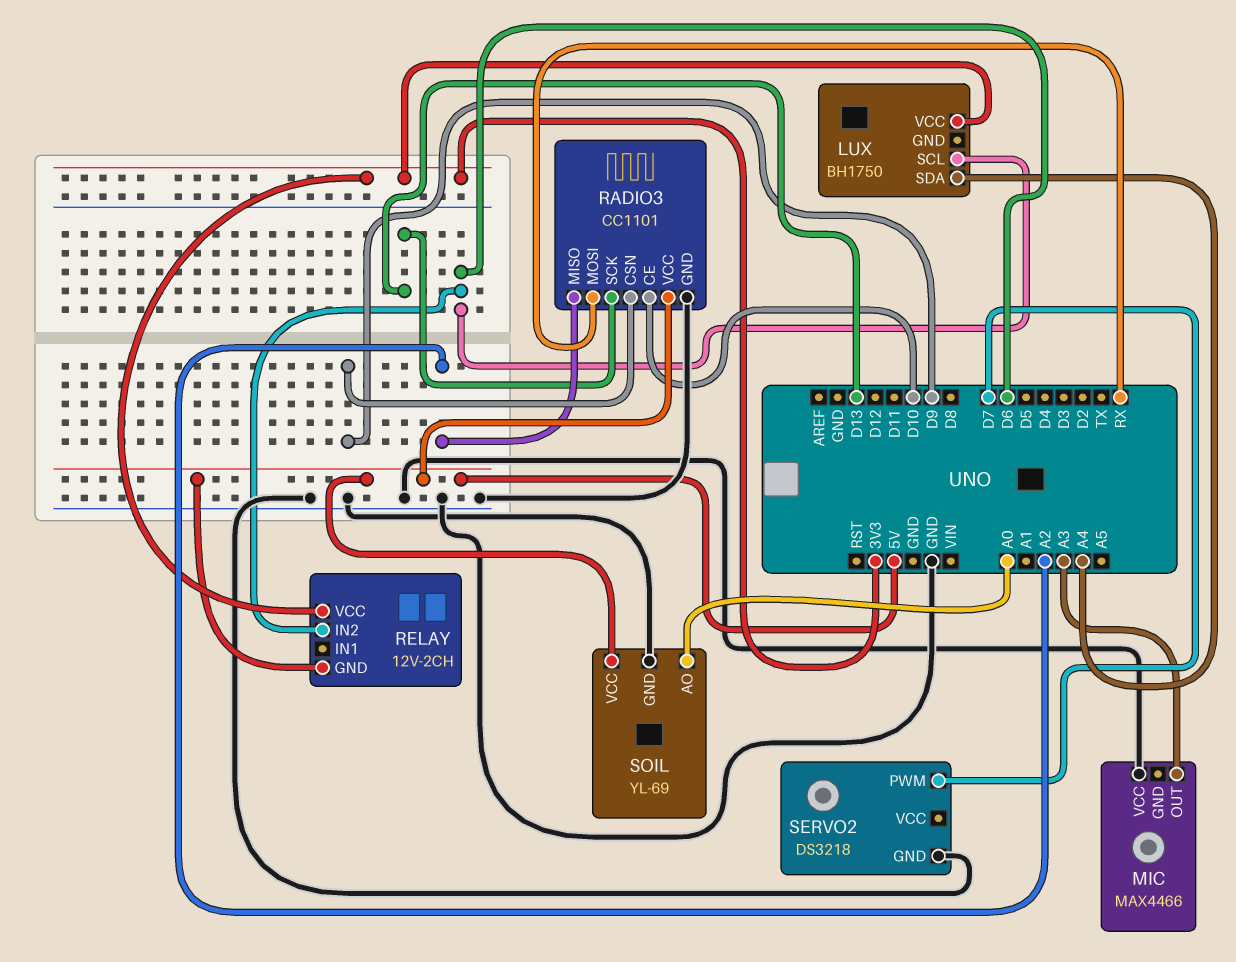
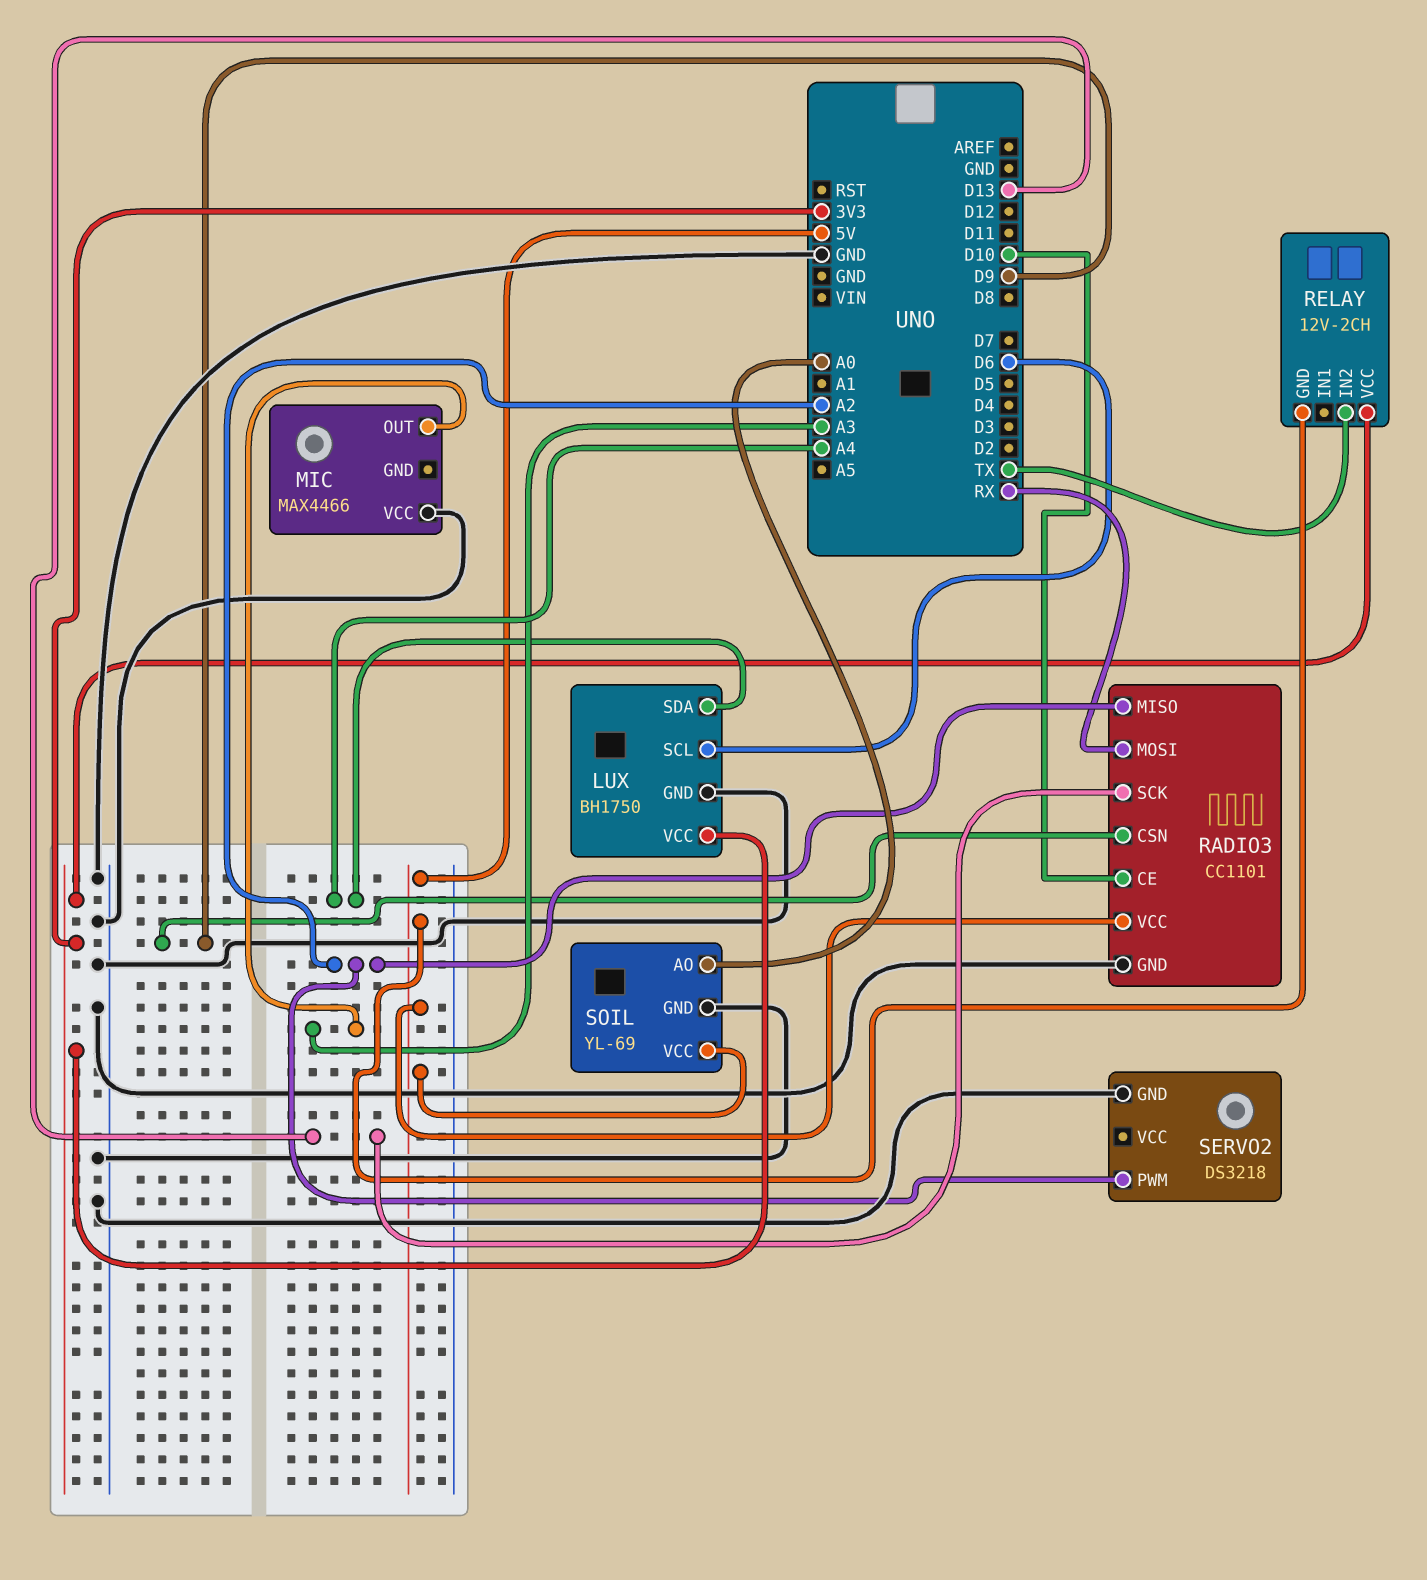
LUX pin GND: none -> GND
RELAY pin IN2: D6 -> TX
SERVO2 pin PWM: D7 -> A2

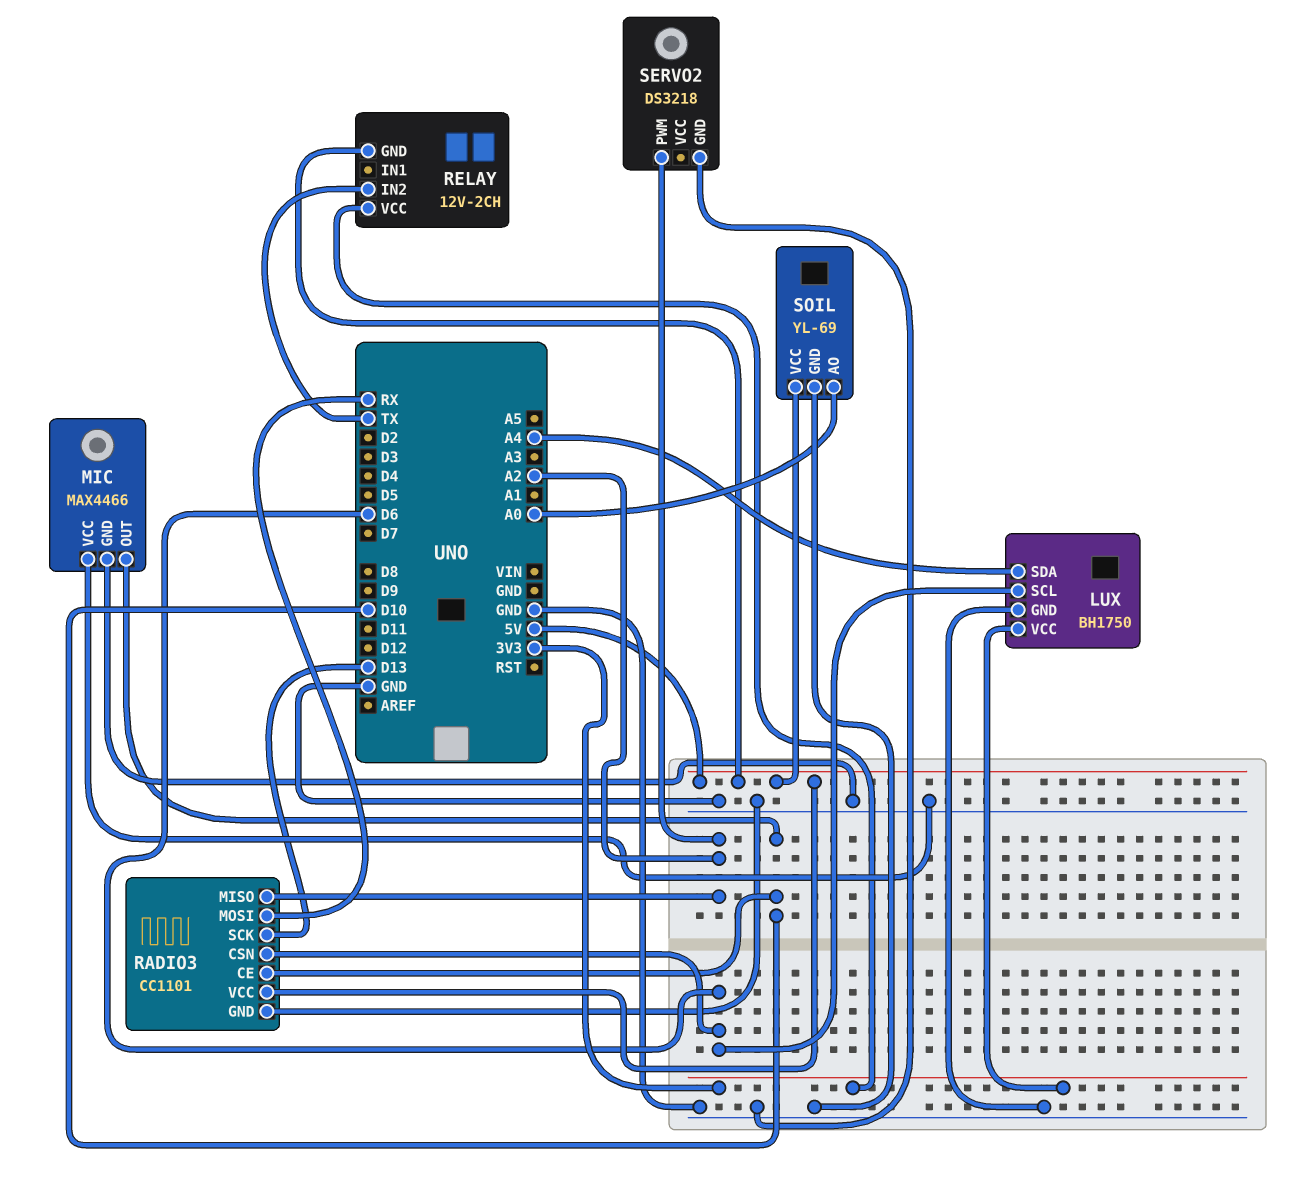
MIC pin GND: none -> GND
MIC pin OUT: A3 -> D10
RADIO3 pin CSN: D9 -> D6

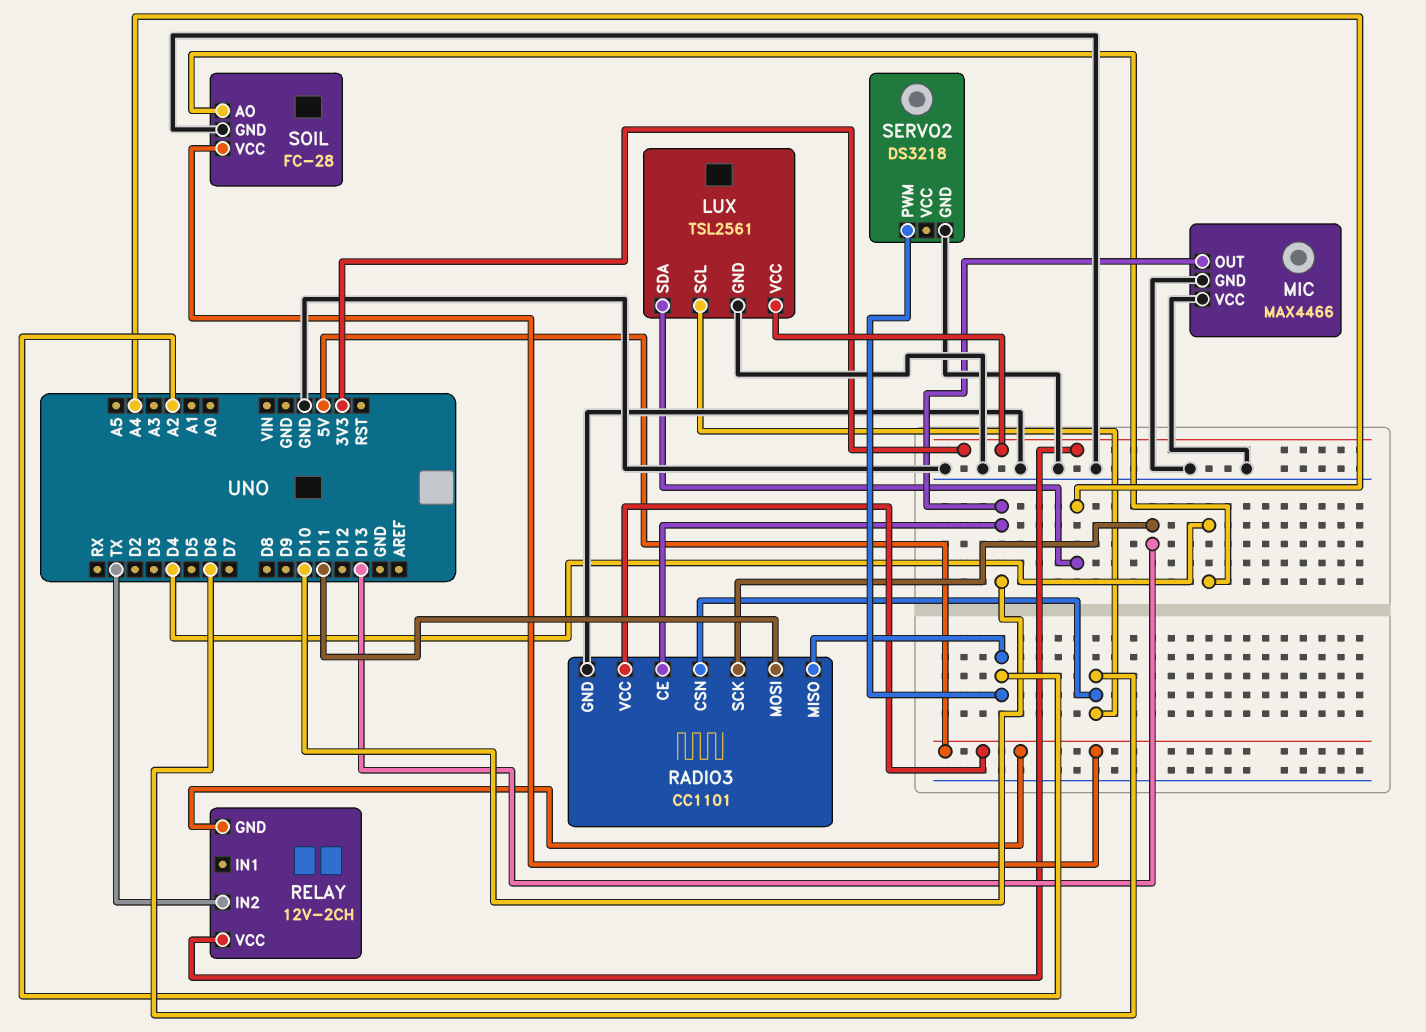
LUX: BH1750 -> TSL2561
RADIO3 pin MOSI: RX -> D11
SOIL: YL-69 -> FC-28
SOIL pin AO: A0 -> D4

